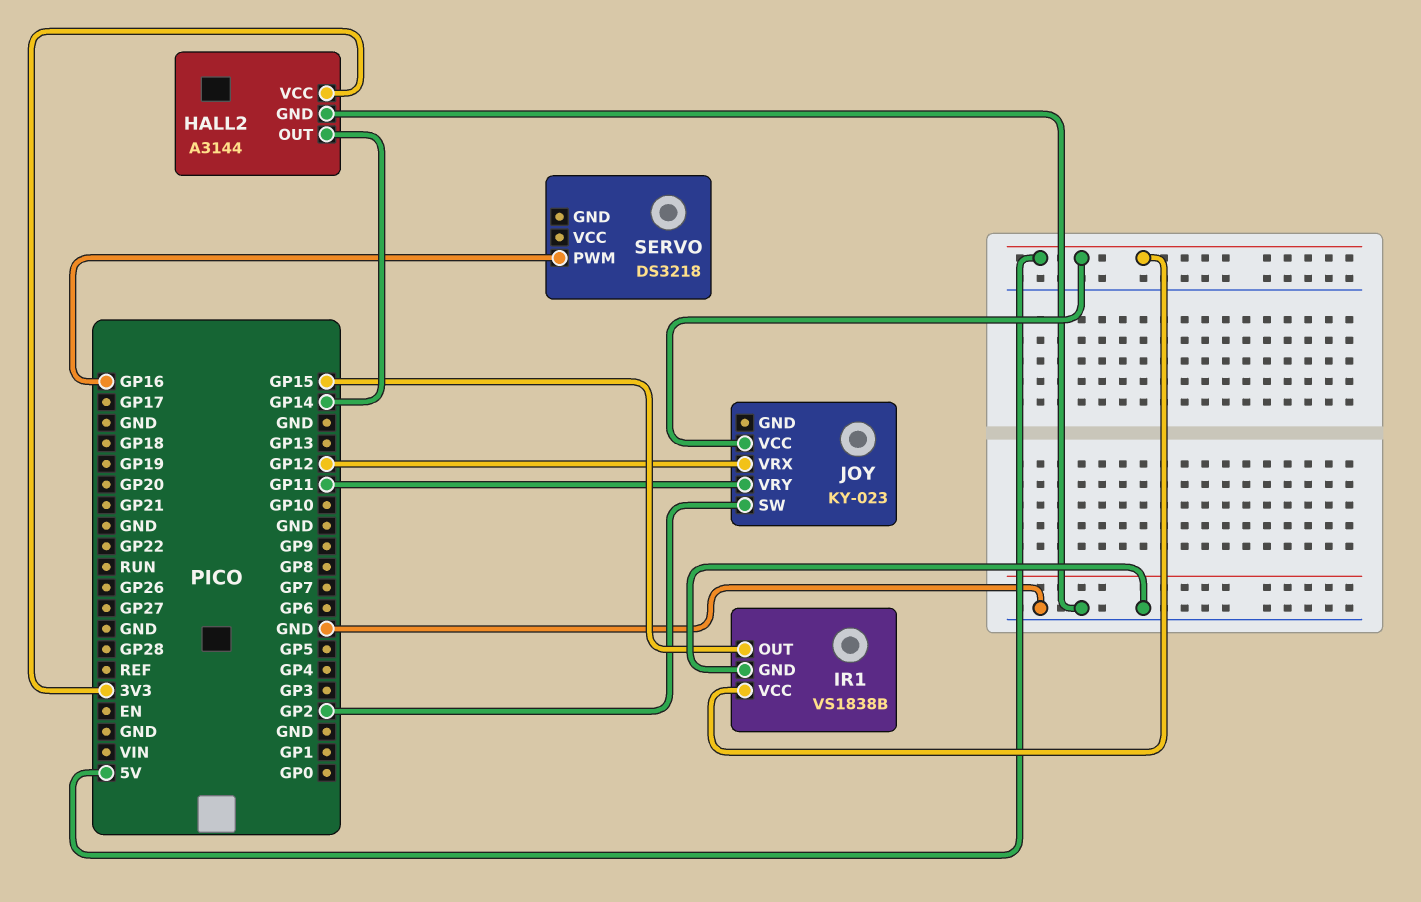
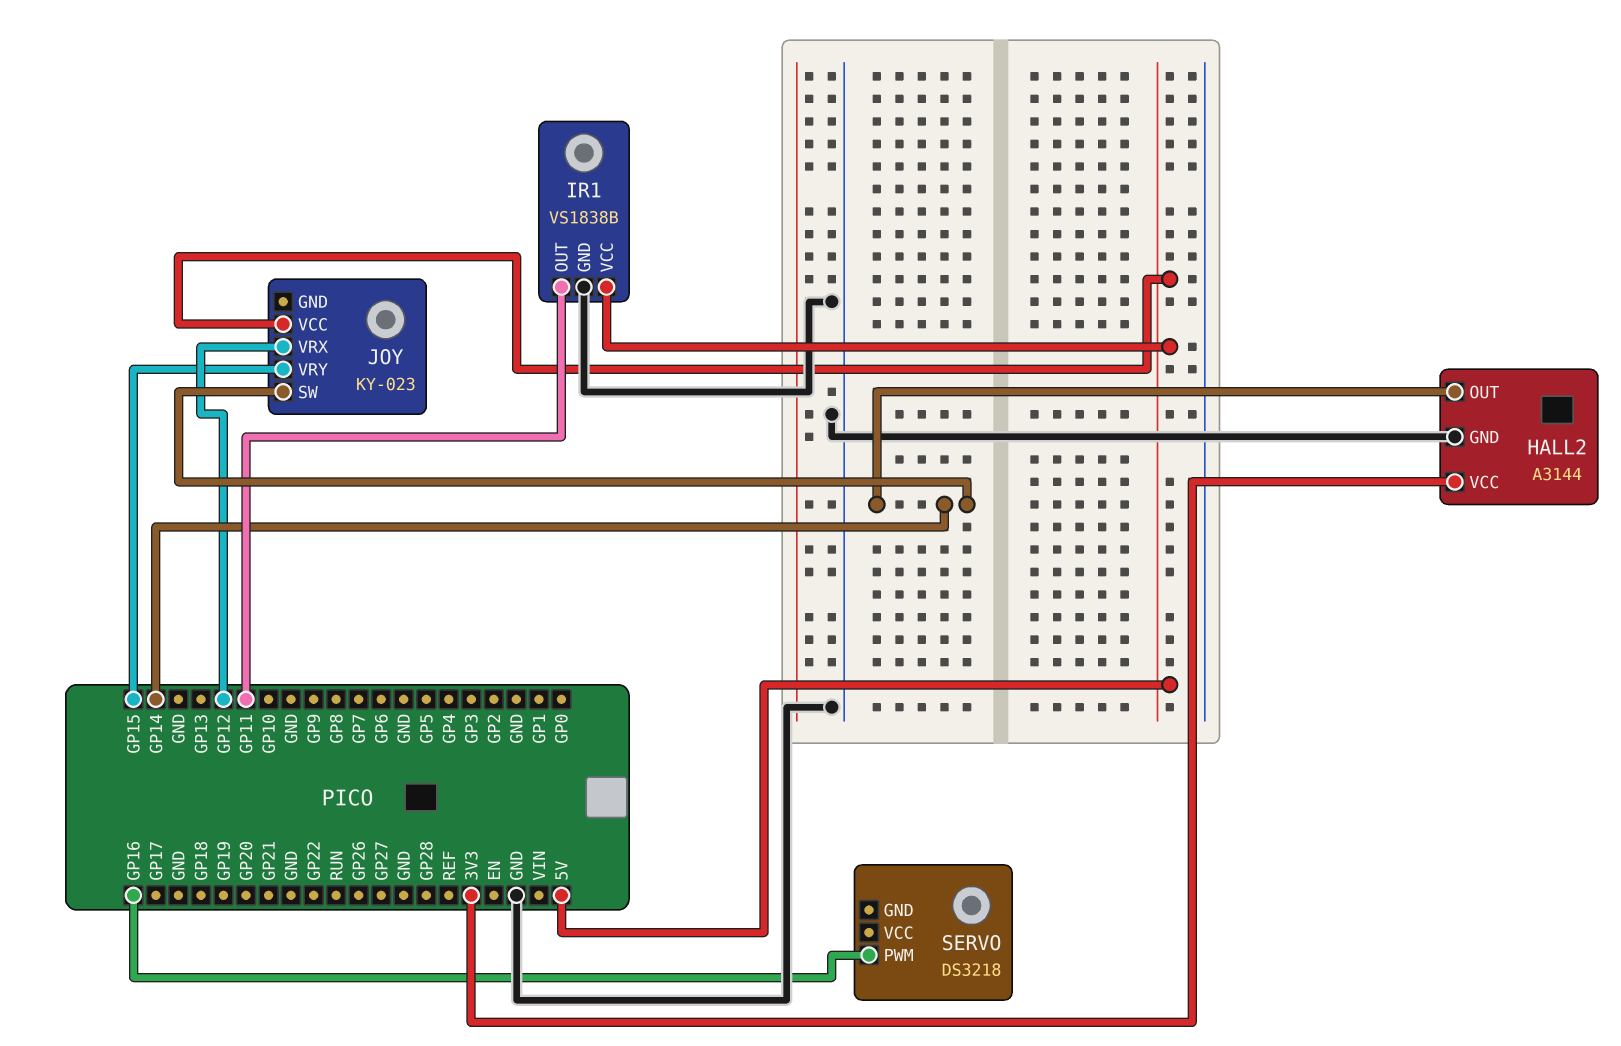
IR1 pin OUT: GP15 -> GP11
JOY pin SW: GP2 -> GP14
JOY pin VRY: GP11 -> GP15

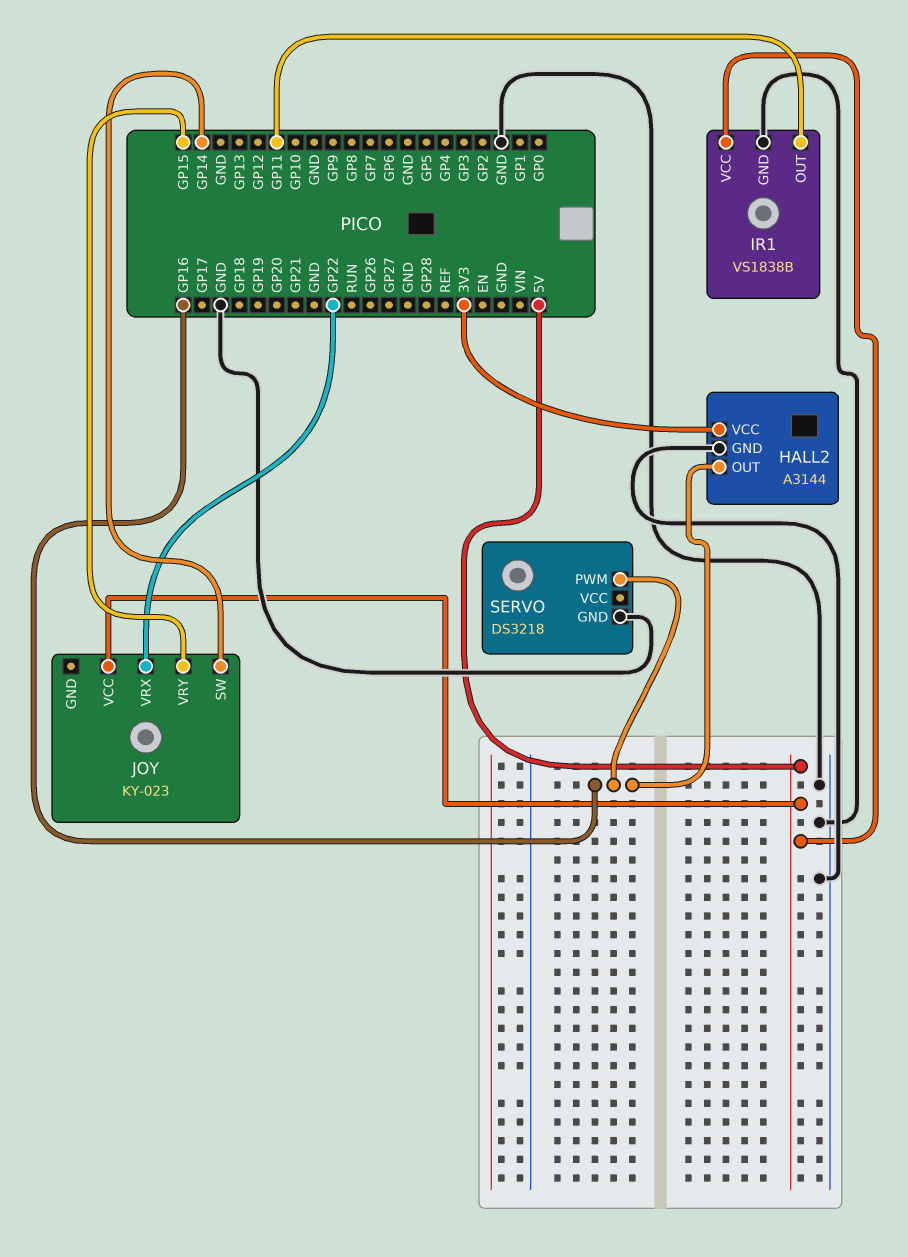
HALL2 pin OUT: GP14 -> GP16
JOY pin VRX: GP12 -> GP22
SERVO pin GND: none -> GND

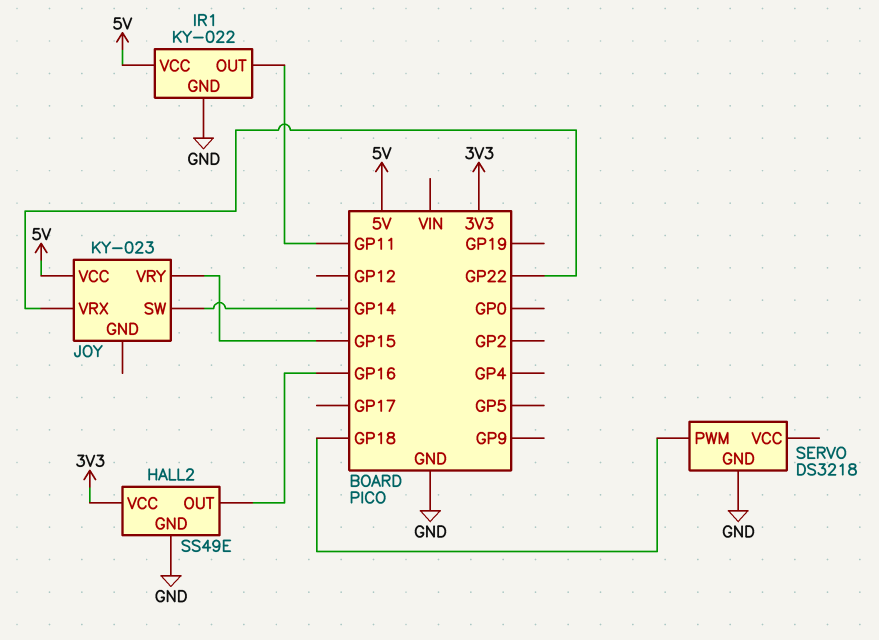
HALL2: A3144 -> SS49E
IR1: VS1838B -> KY-022
SERVO pin PWM: GP16 -> GP18

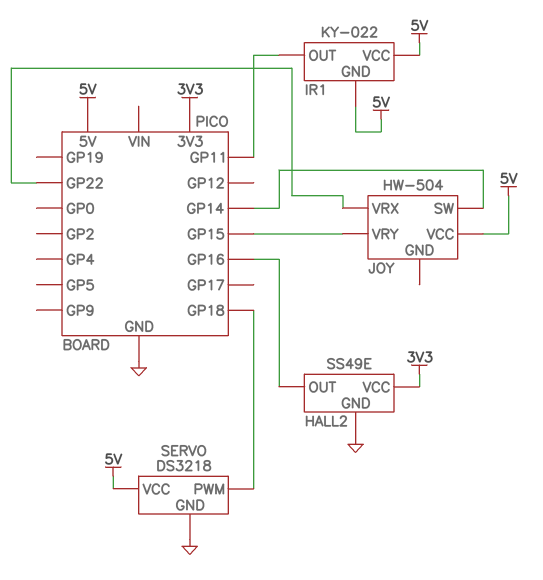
IR1 pin GND: GND -> 5V
JOY: KY-023 -> HW-504
SERVO pin VCC: none -> 5V

